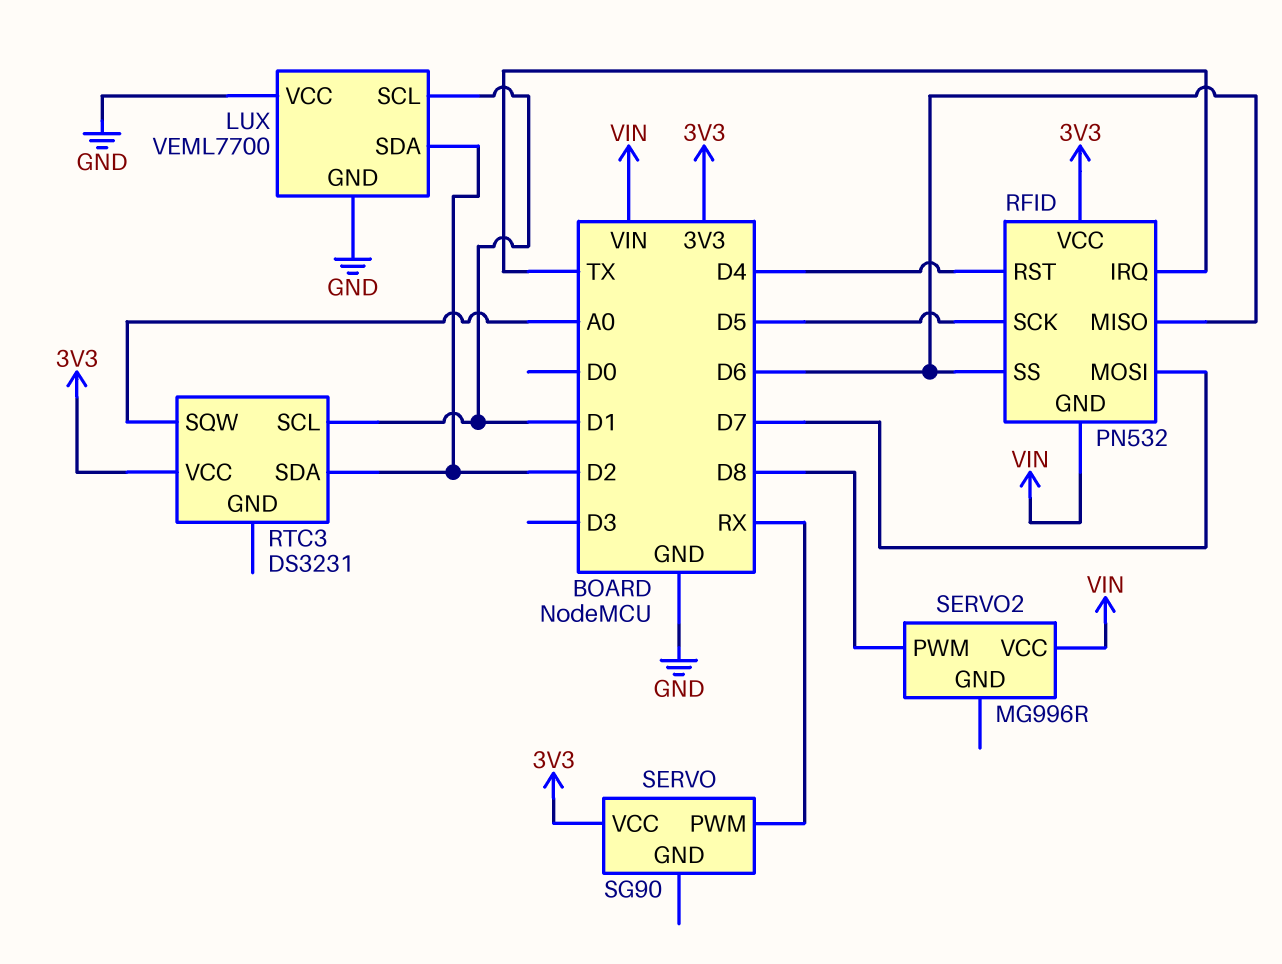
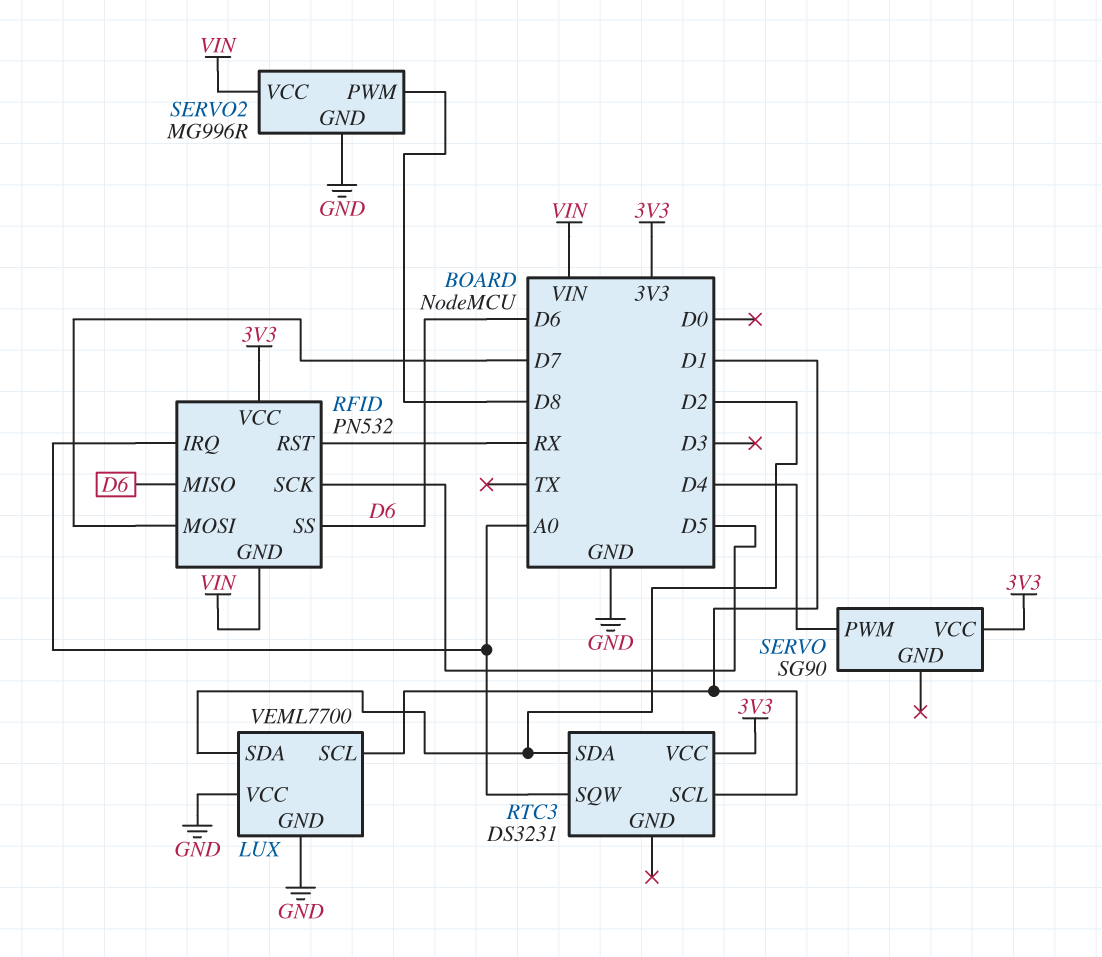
RFID pin IRQ: TX -> A0
RFID pin RST: D4 -> RX
SERVO pin PWM: RX -> D4
SERVO2 pin GND: none -> GND

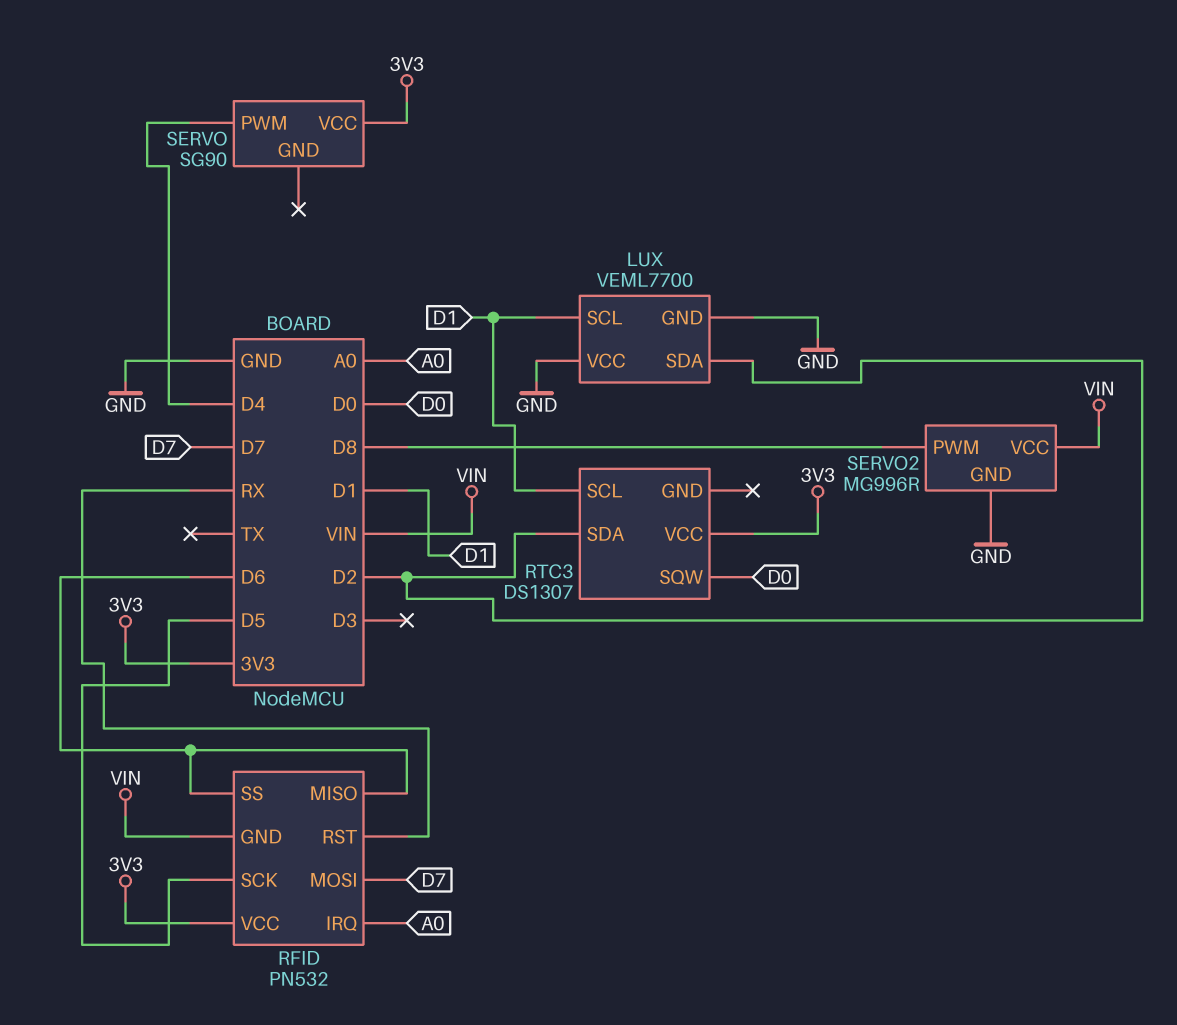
RTC3: DS3231 -> DS1307
RTC3 pin SQW: A0 -> D0

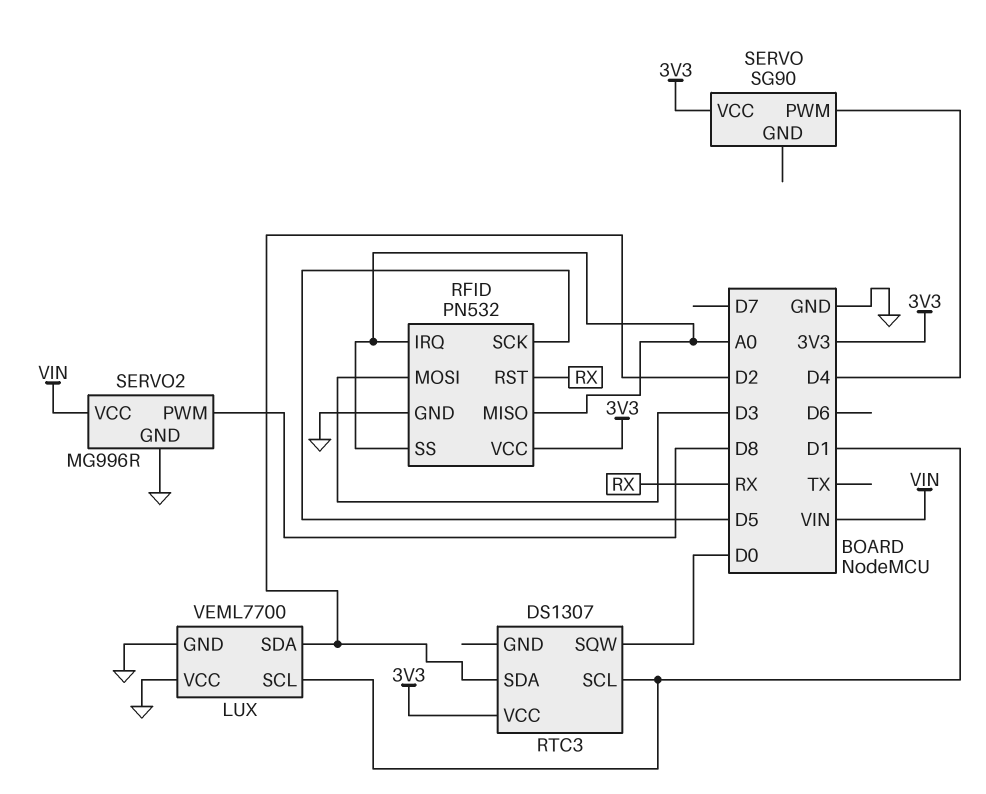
RFID pin GND: VIN -> GND
RFID pin MISO: D6 -> A0
RFID pin MOSI: D7 -> D3
RFID pin SS: D6 -> A0

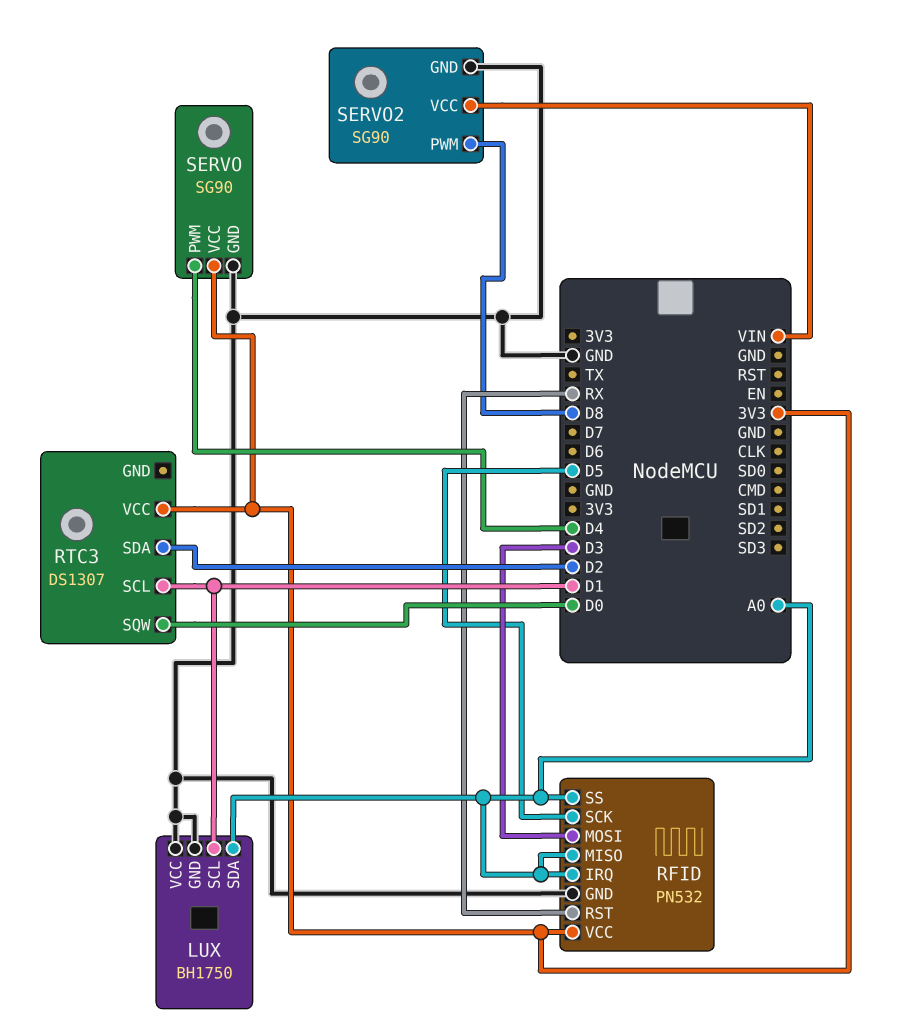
LUX: VEML7700 -> BH1750
LUX pin SDA: D2 -> A0
SERVO pin GND: none -> GND
SERVO2: MG996R -> SG90

